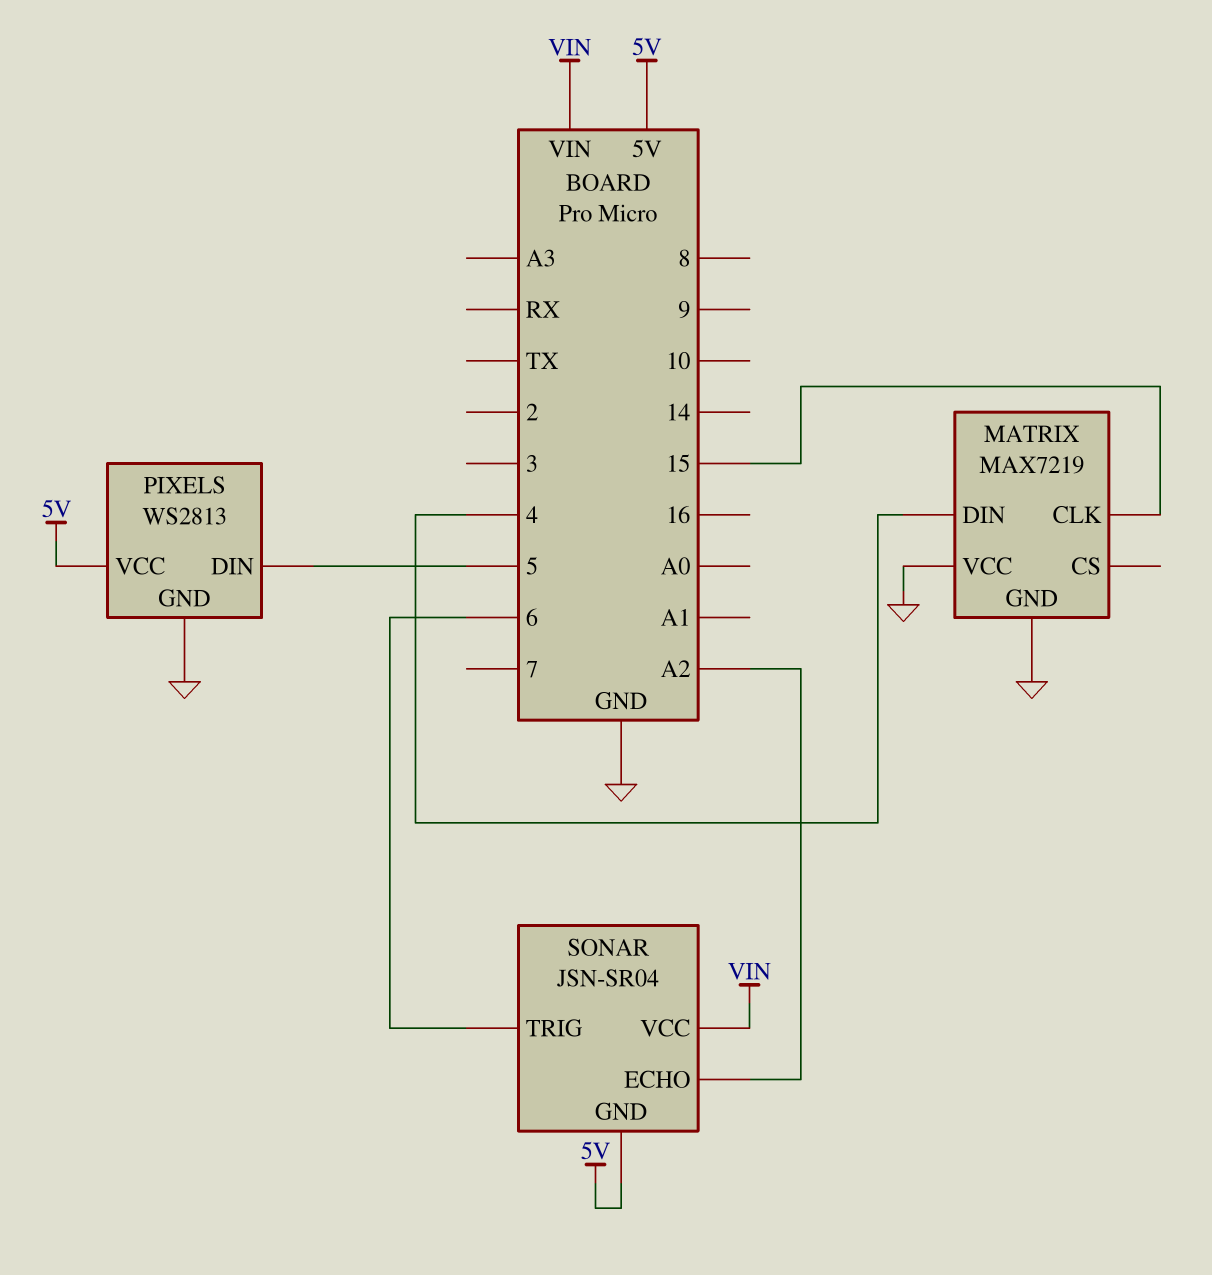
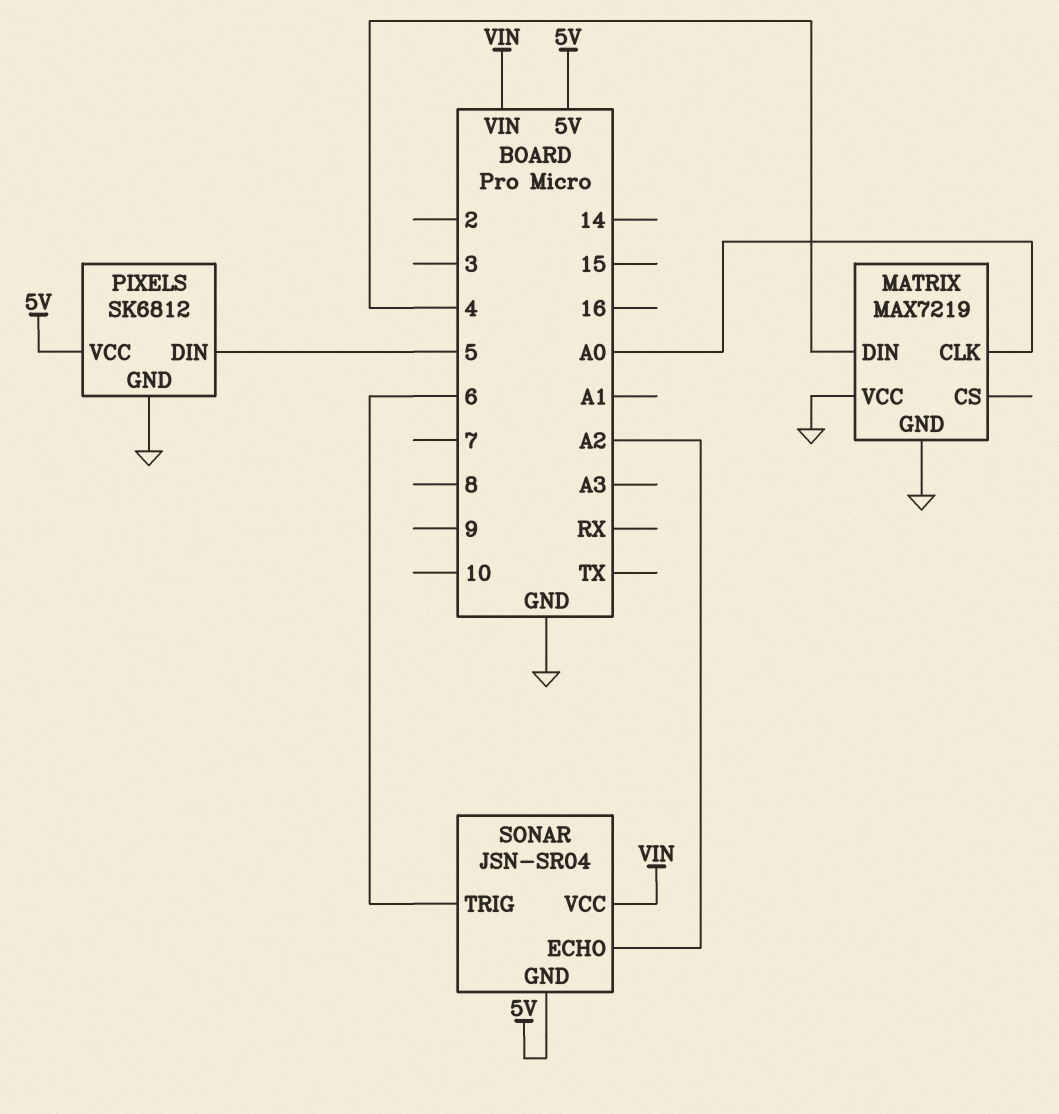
MATRIX pin CLK: 15 -> A0
PIXELS: WS2813 -> SK6812

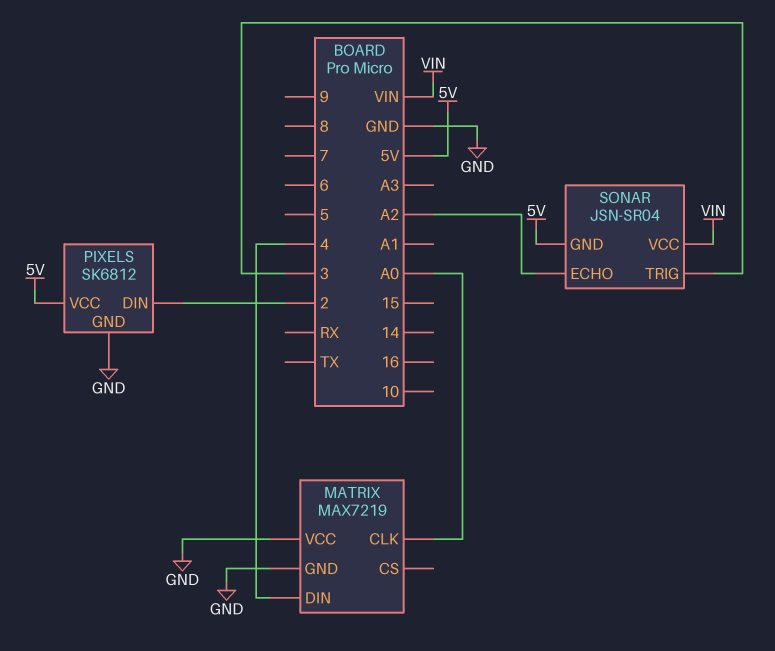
PIXELS pin DIN: 5 -> 2
SONAR pin TRIG: 6 -> 3

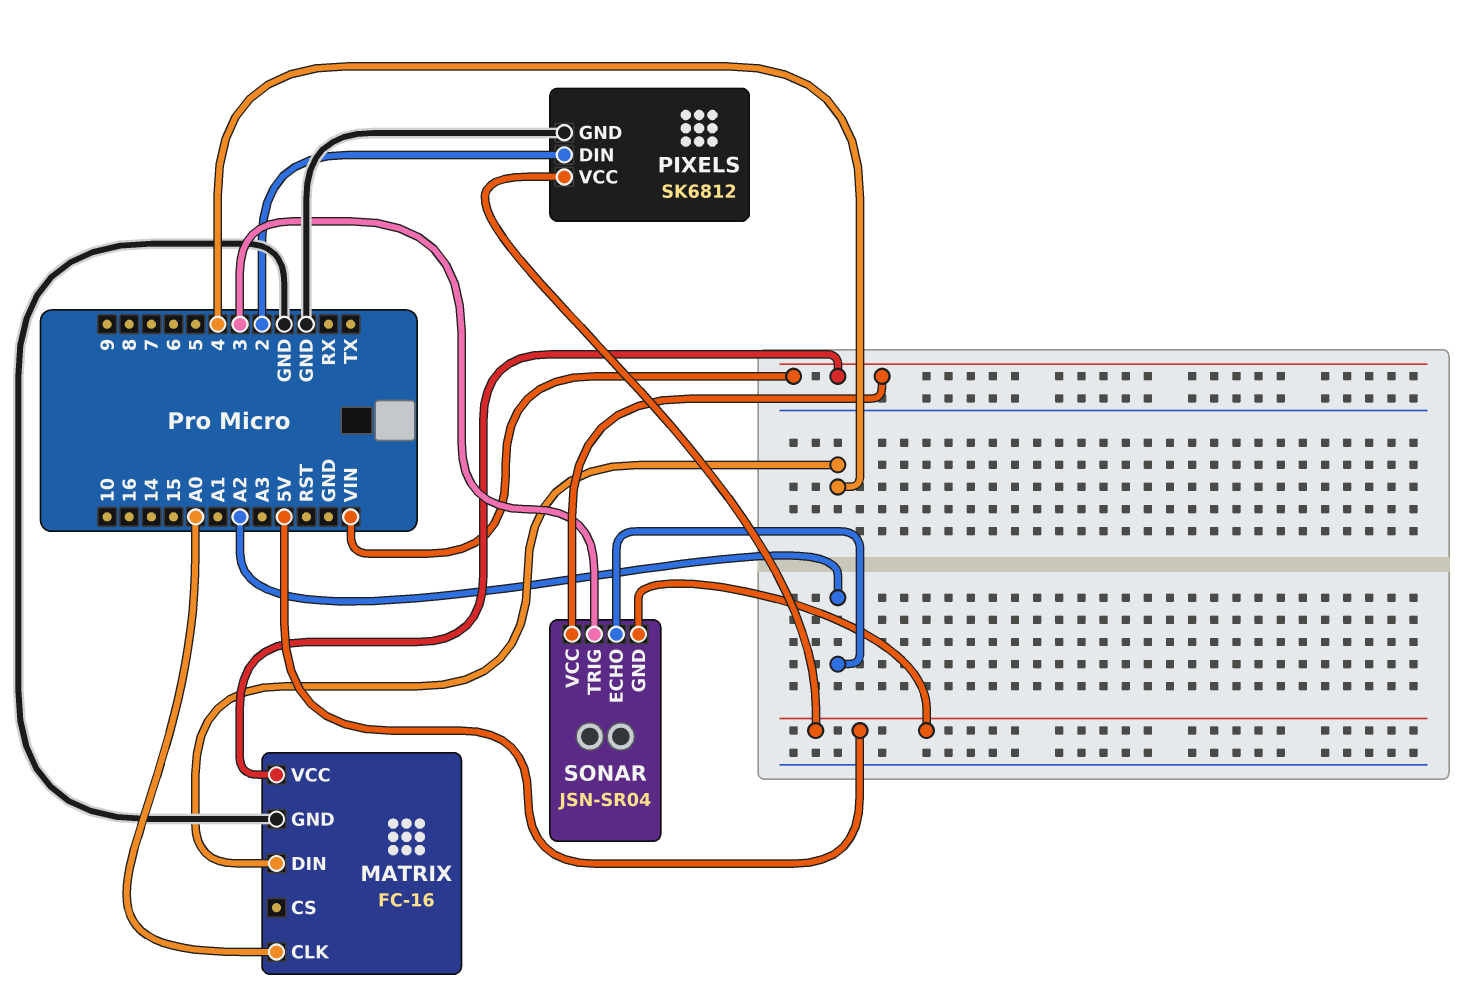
MATRIX: MAX7219 -> FC-16
MATRIX pin VCC: GND -> VIN

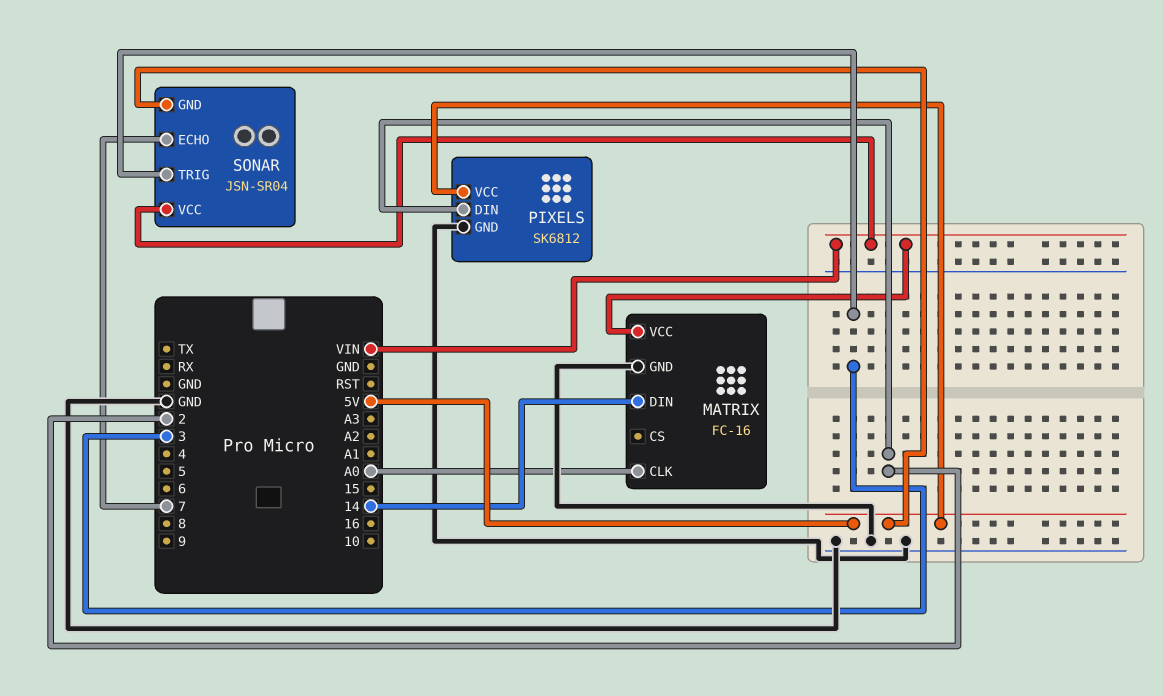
MATRIX pin DIN: 4 -> 14
SONAR pin ECHO: A2 -> 7

